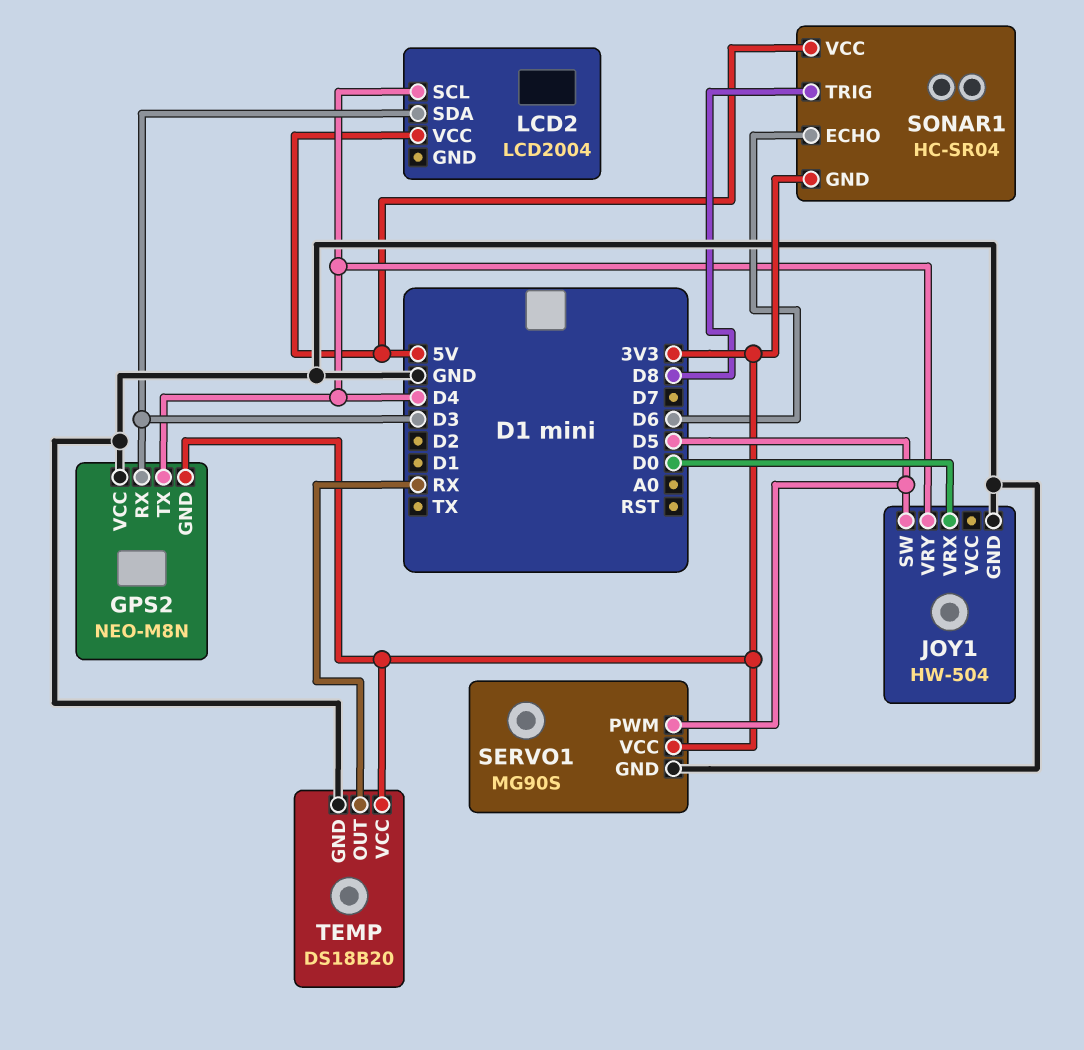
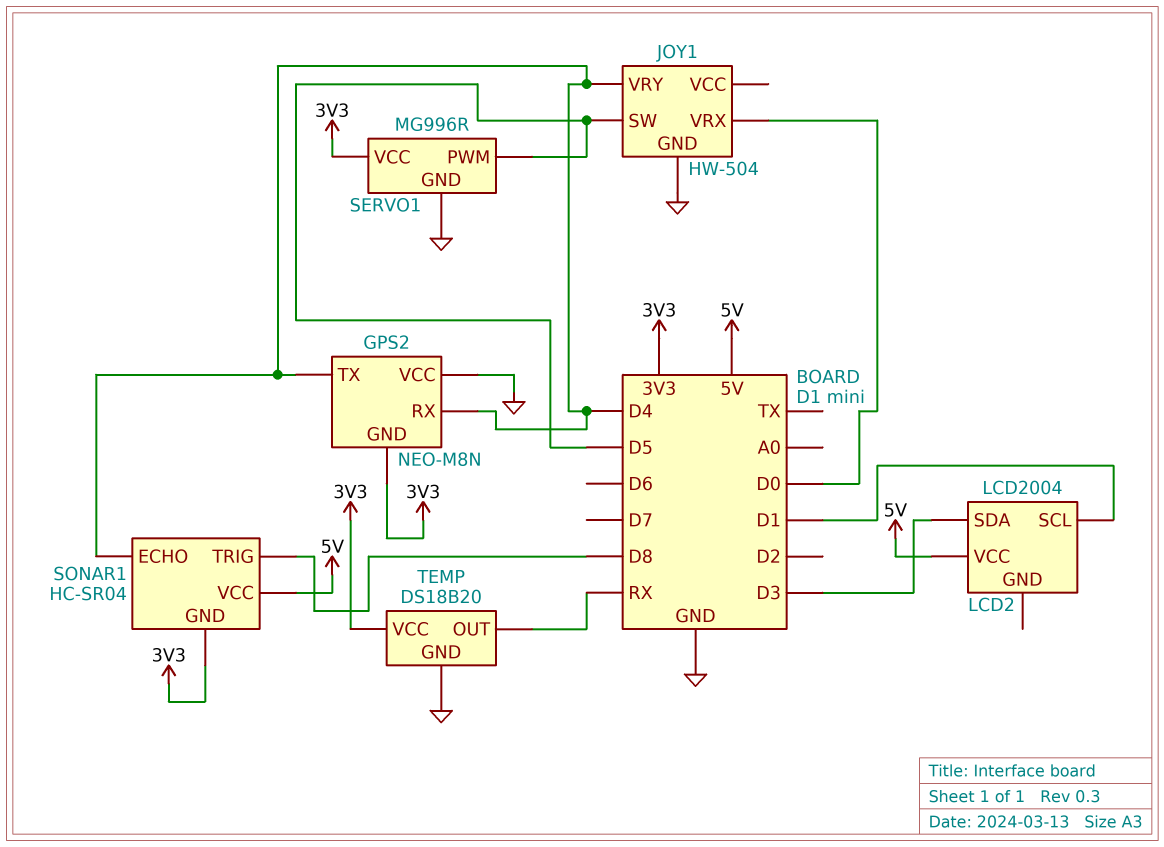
GPS2 pin RX: D3 -> D4
LCD2 pin SCL: D4 -> D1
SERVO1: MG90S -> MG996R
SONAR1 pin ECHO: D6 -> D4

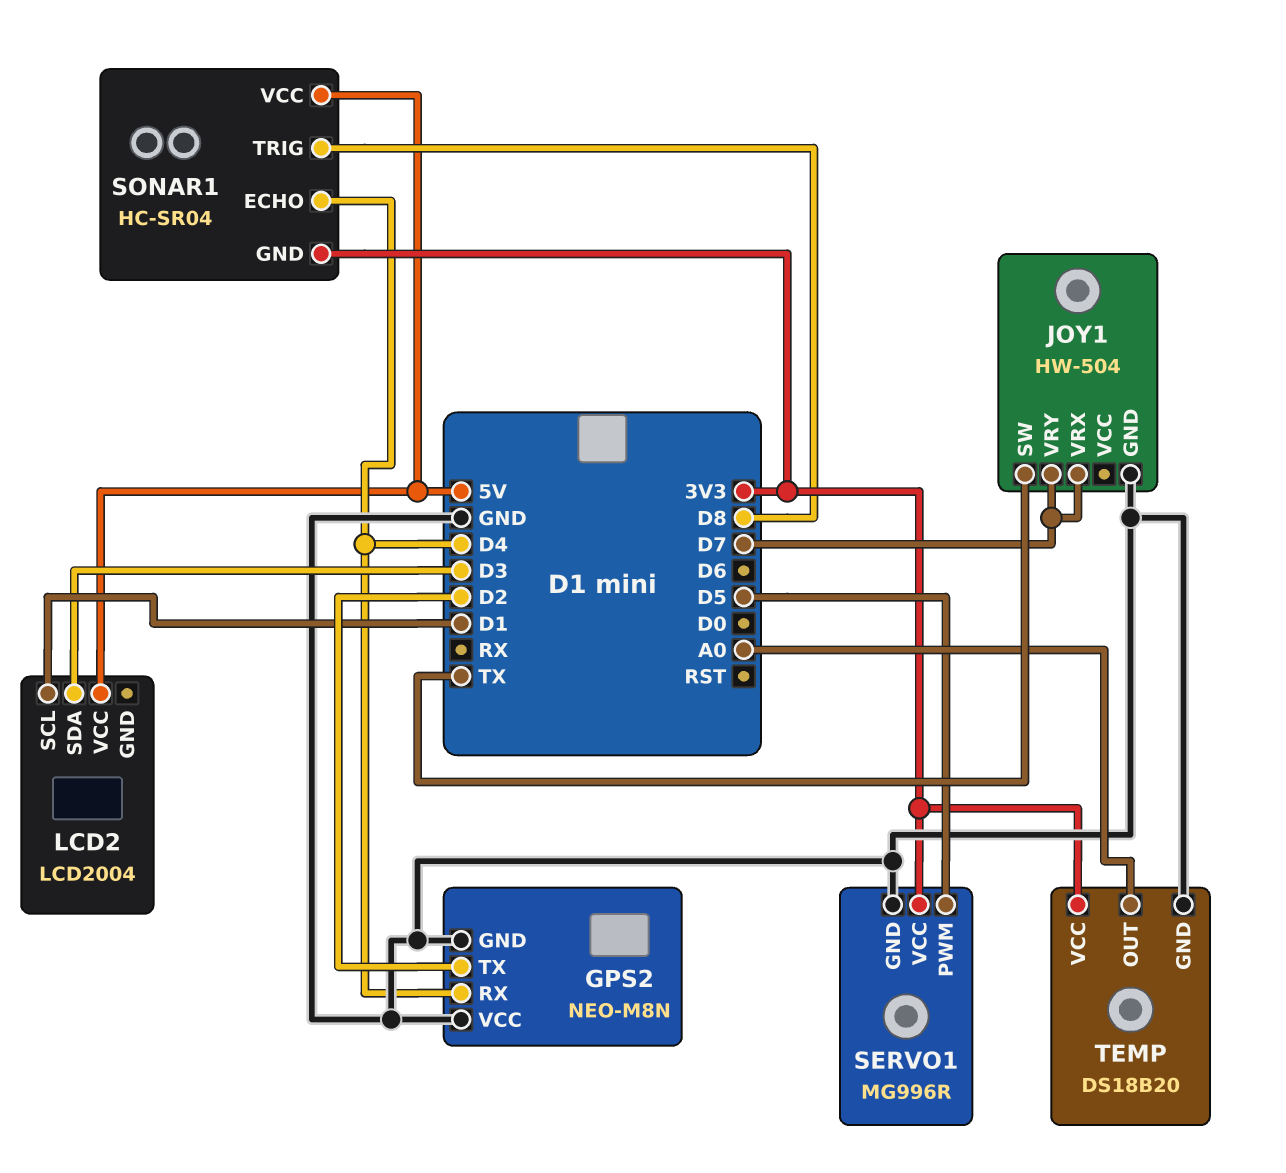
GPS2 pin GND: 3V3 -> GND
GPS2 pin TX: D4 -> D2
JOY1 pin SW: D5 -> TX
JOY1 pin VRX: D0 -> D7
JOY1 pin VRY: D4 -> D7
TEMP pin OUT: RX -> A0

